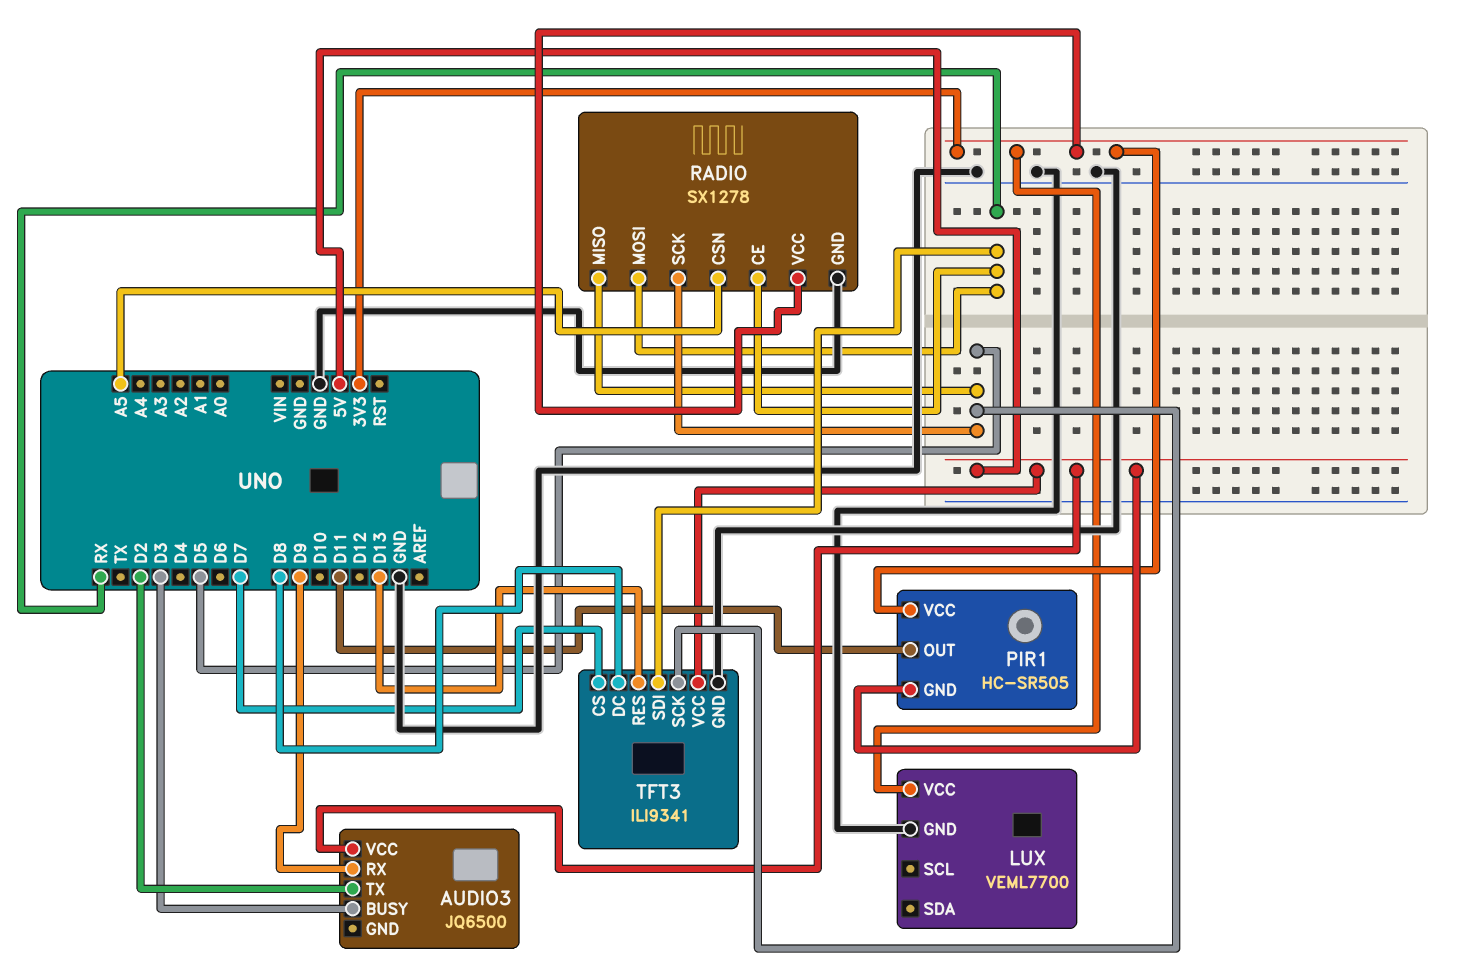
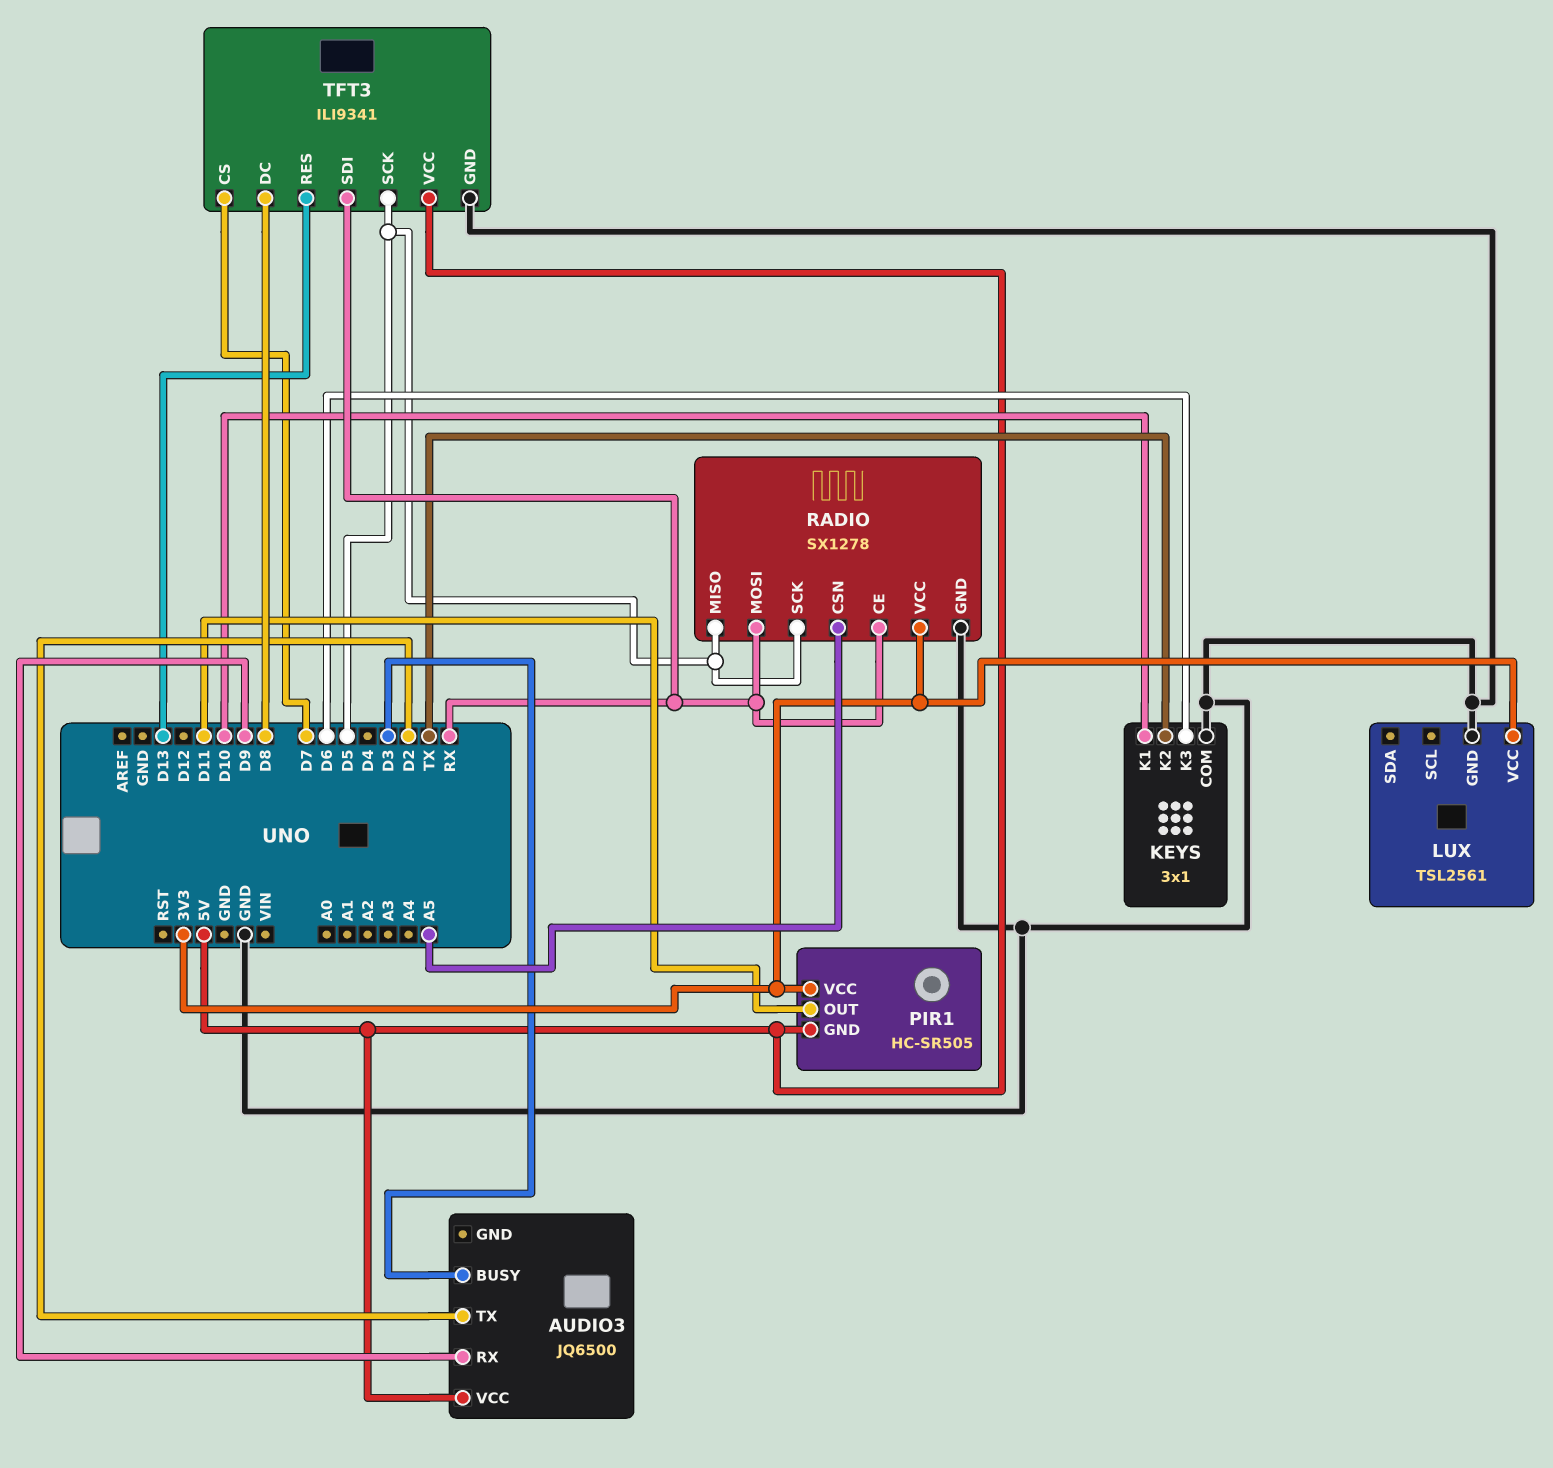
KEYS: none -> 3x1
KEYS pin COM: none -> GND
KEYS pin K1: none -> D10
KEYS pin K2: none -> TX
KEYS pin K3: none -> D6
LUX: VEML7700 -> TSL2561

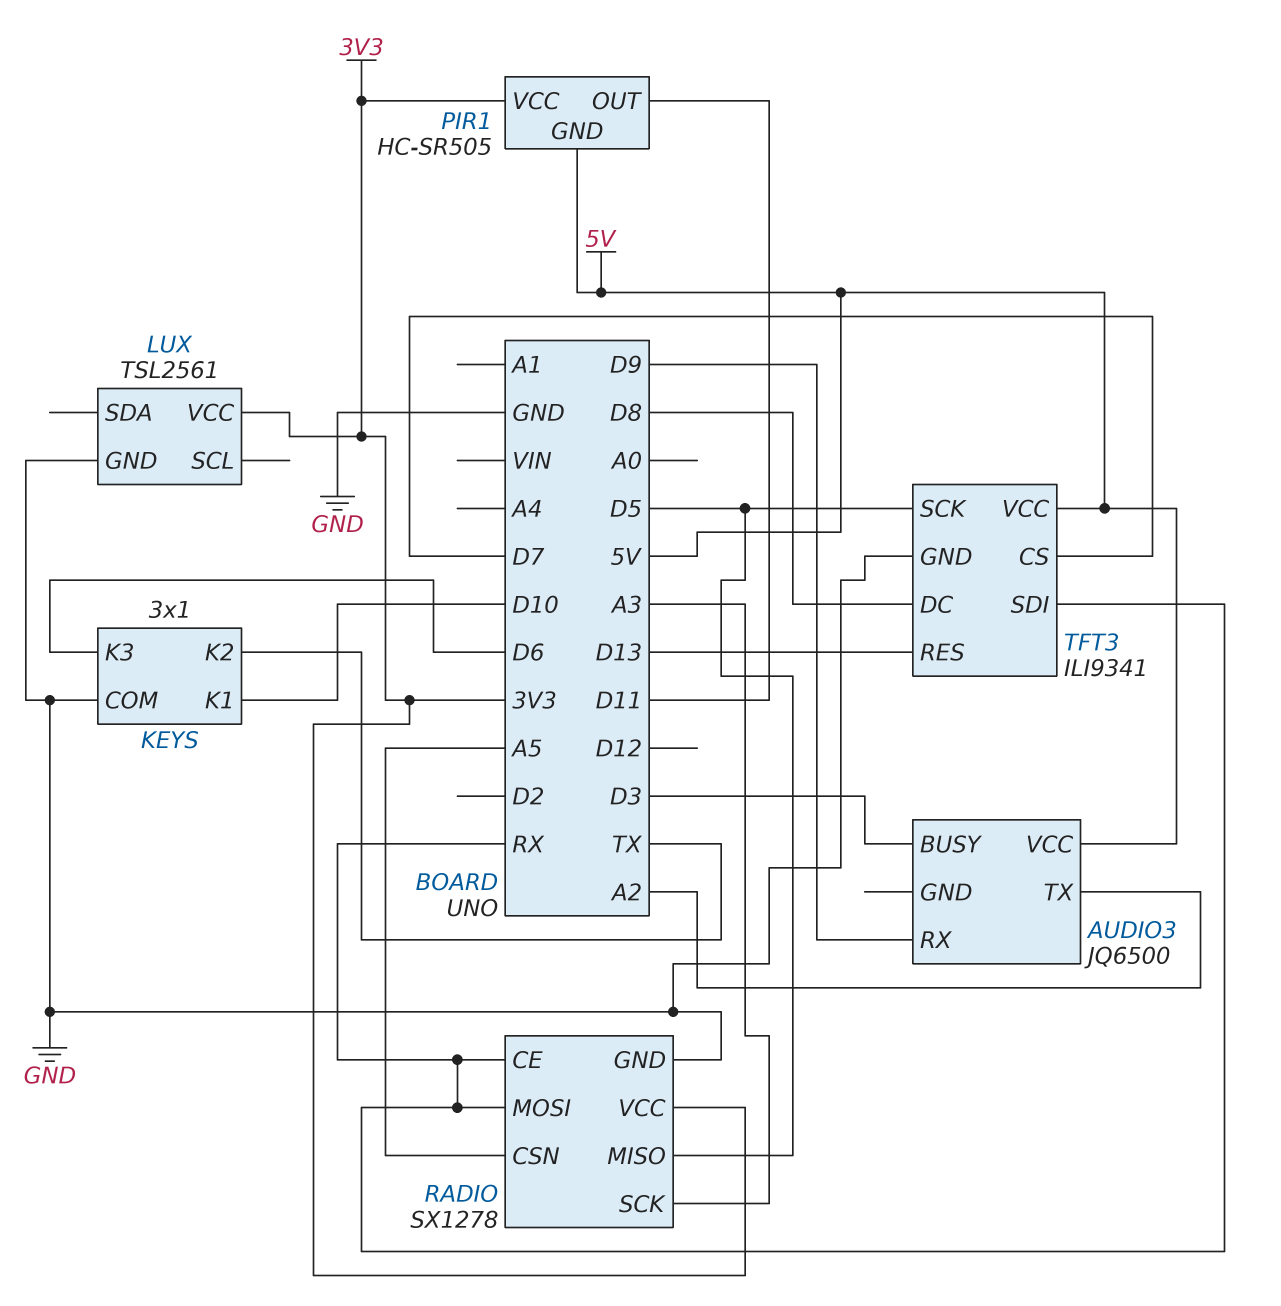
AUDIO3 pin TX: D2 -> A2
RADIO pin SCK: D5 -> A3

